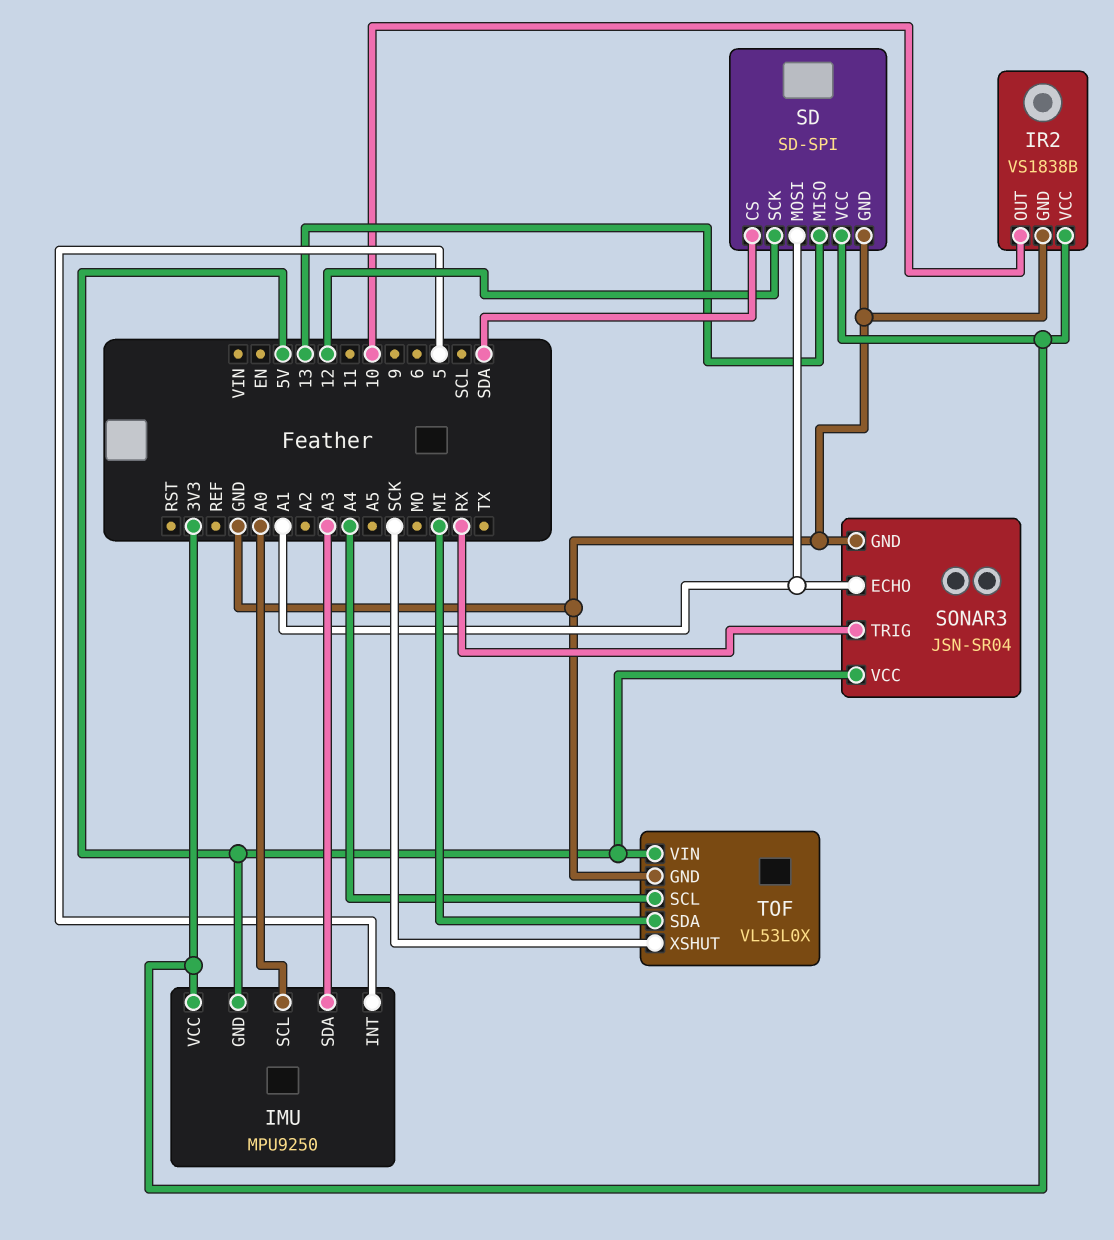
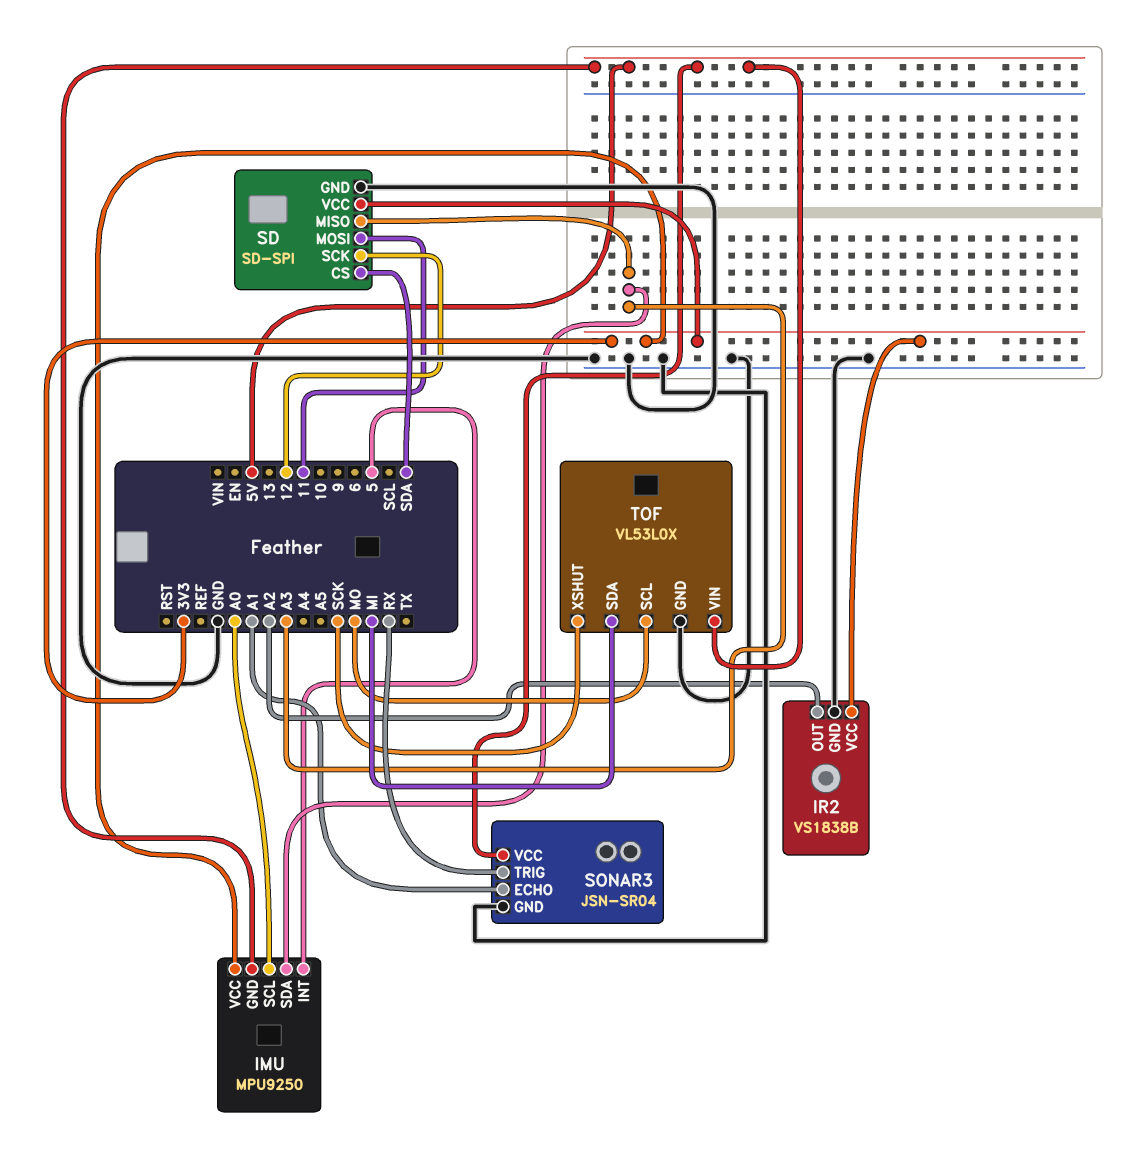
IR2 pin OUT: 10 -> A2
SD pin MISO: 13 -> A3
SD pin MOSI: A1 -> 11
TOF pin SCL: A4 -> MO

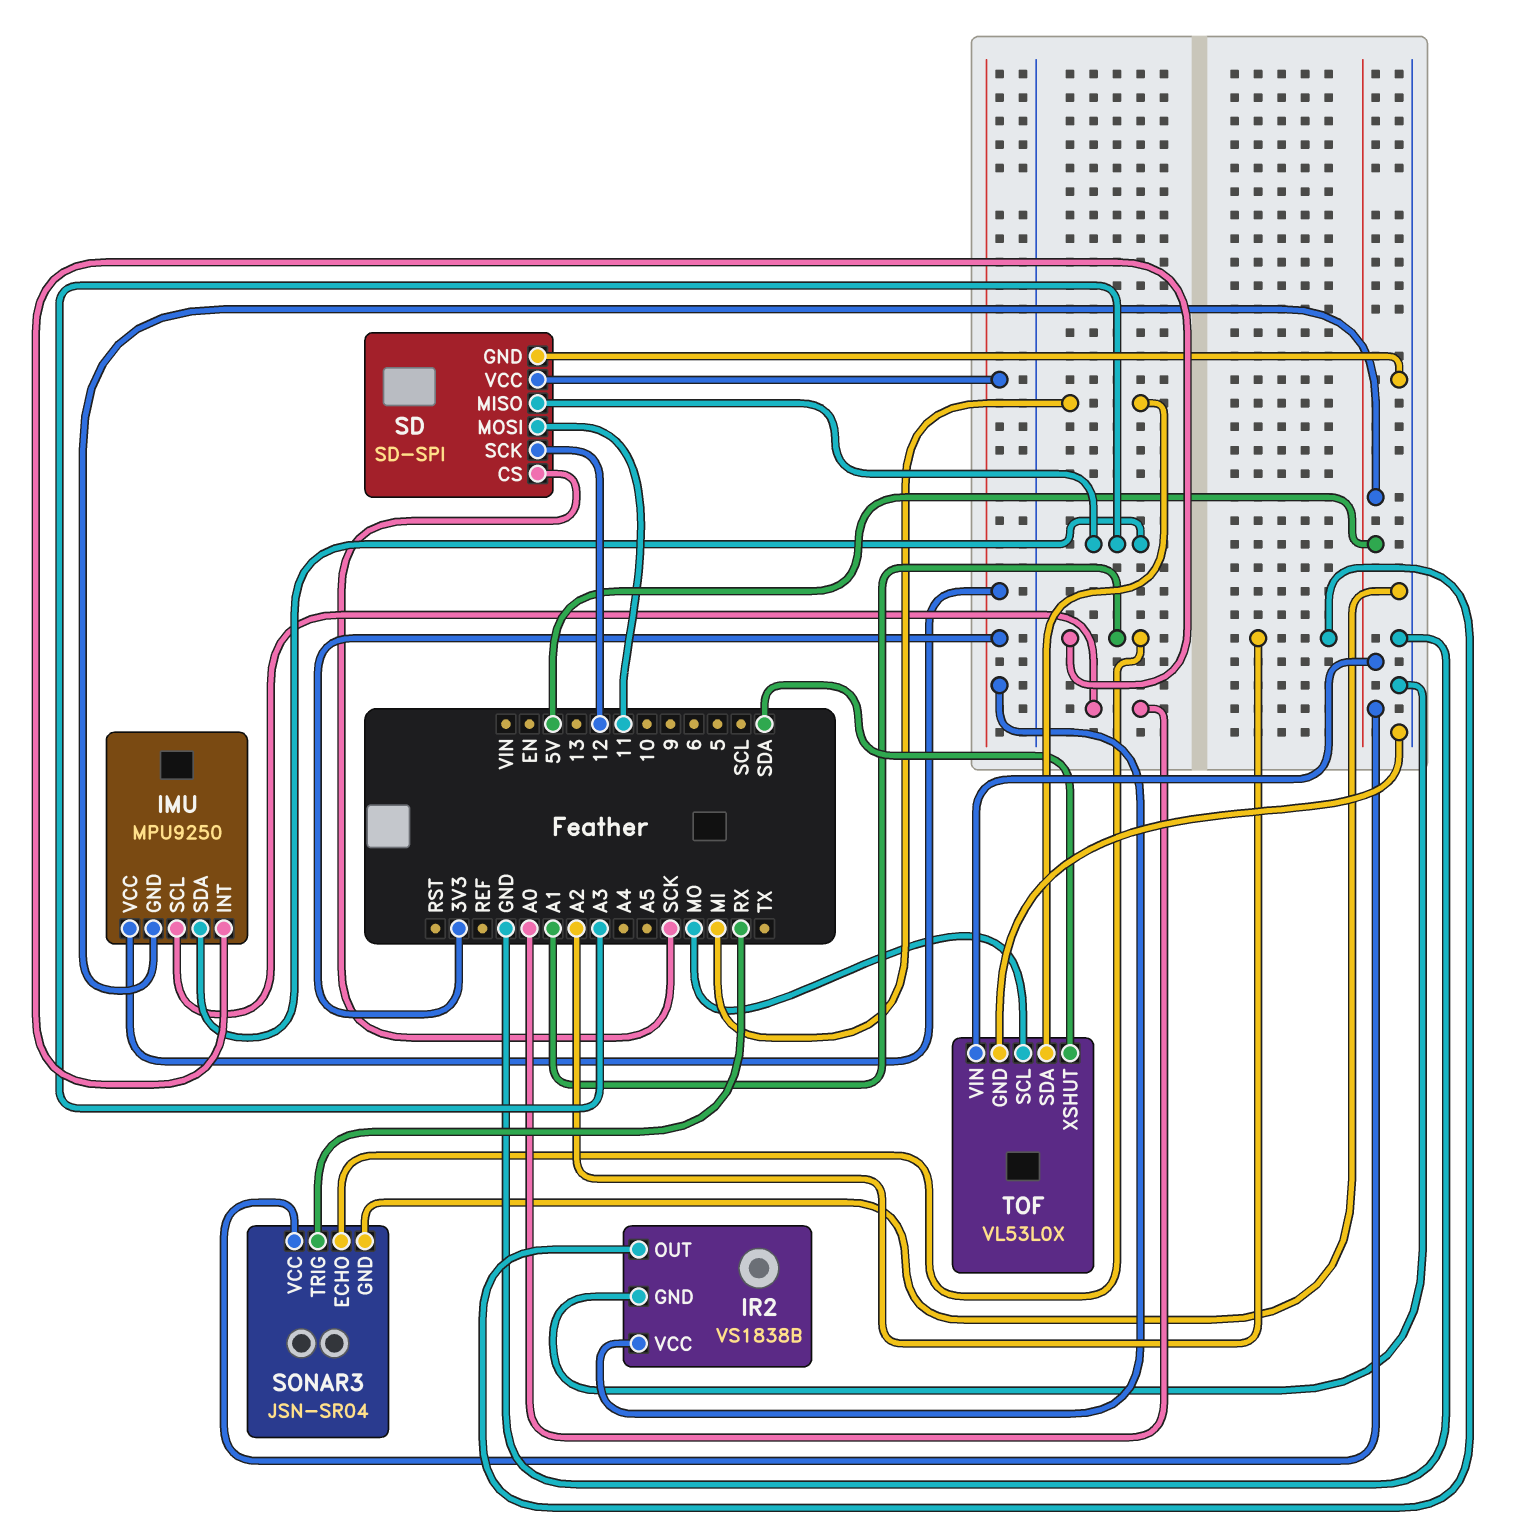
IMU pin INT: 5 -> A1
SD pin CS: SDA -> SCK
TOF pin XSHUT: SCK -> SDA

